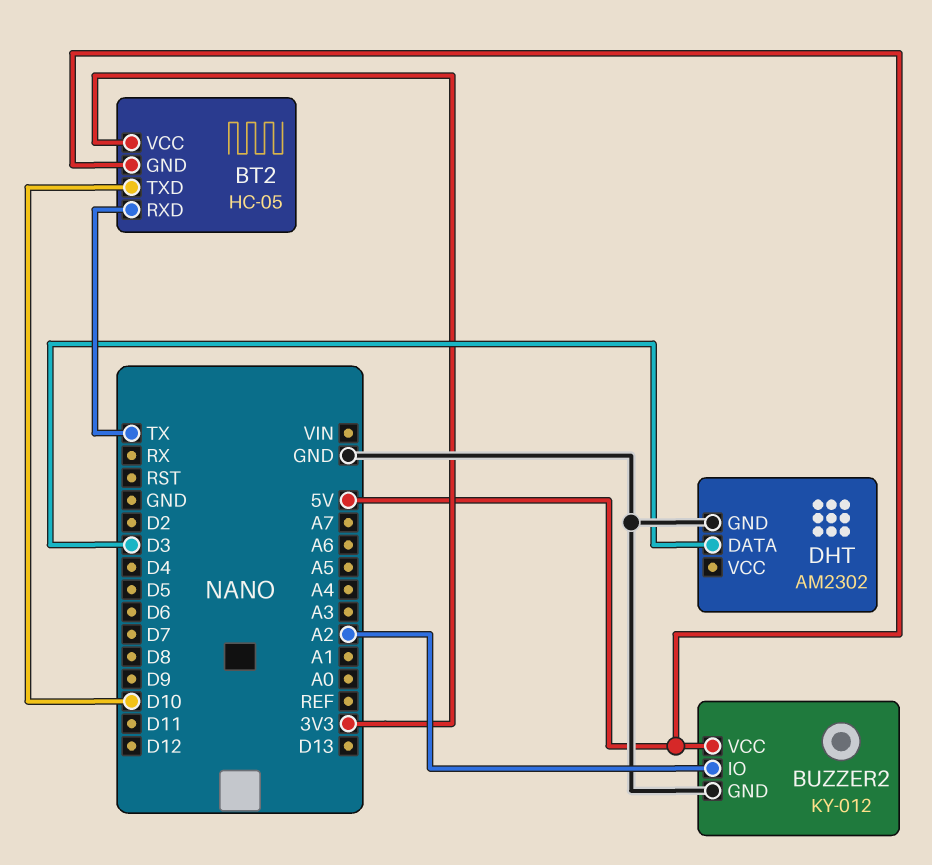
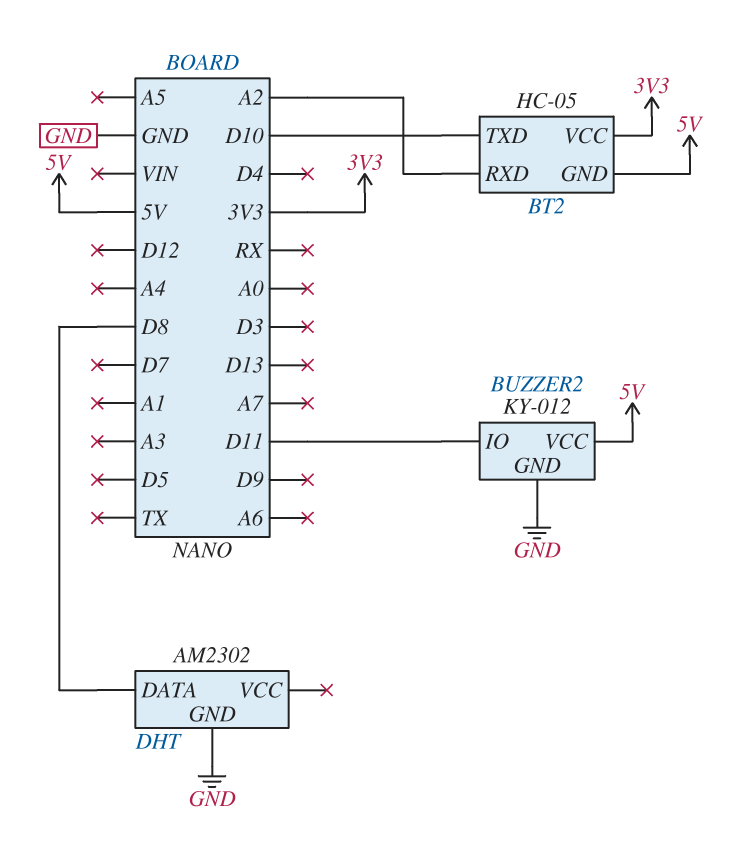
BT2 pin RXD: TX -> A2
BUZZER2 pin IO: A2 -> D11
DHT pin DATA: D3 -> D8

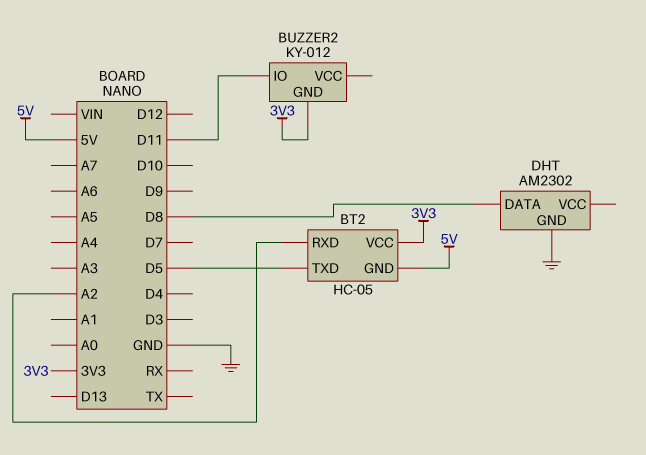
BT2 pin TXD: D10 -> D5
BUZZER2 pin GND: GND -> 3V3
BUZZER2 pin VCC: 5V -> none

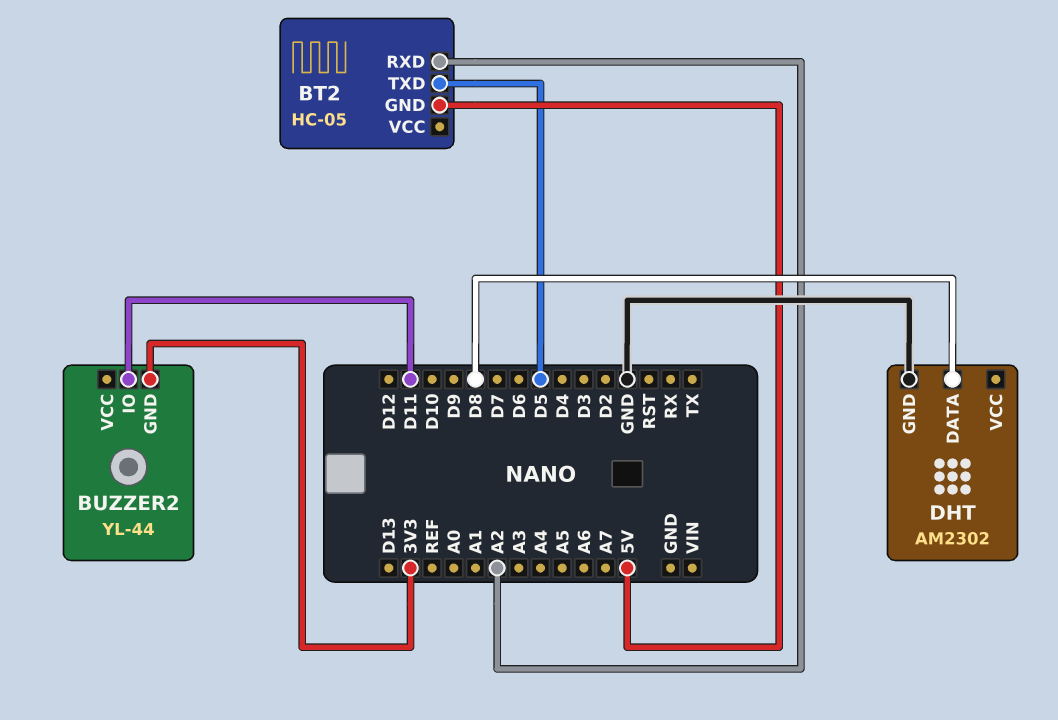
BT2 pin VCC: 3V3 -> none
BUZZER2: KY-012 -> YL-44

